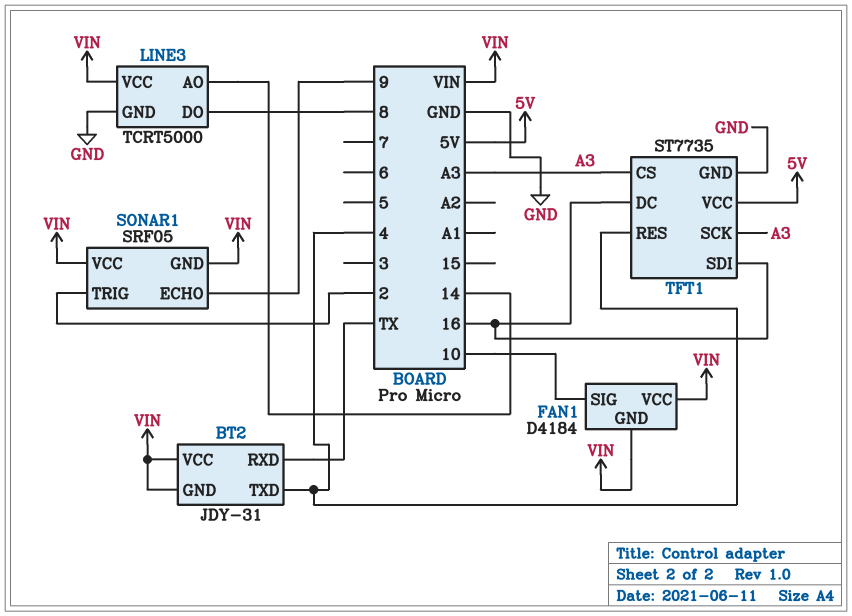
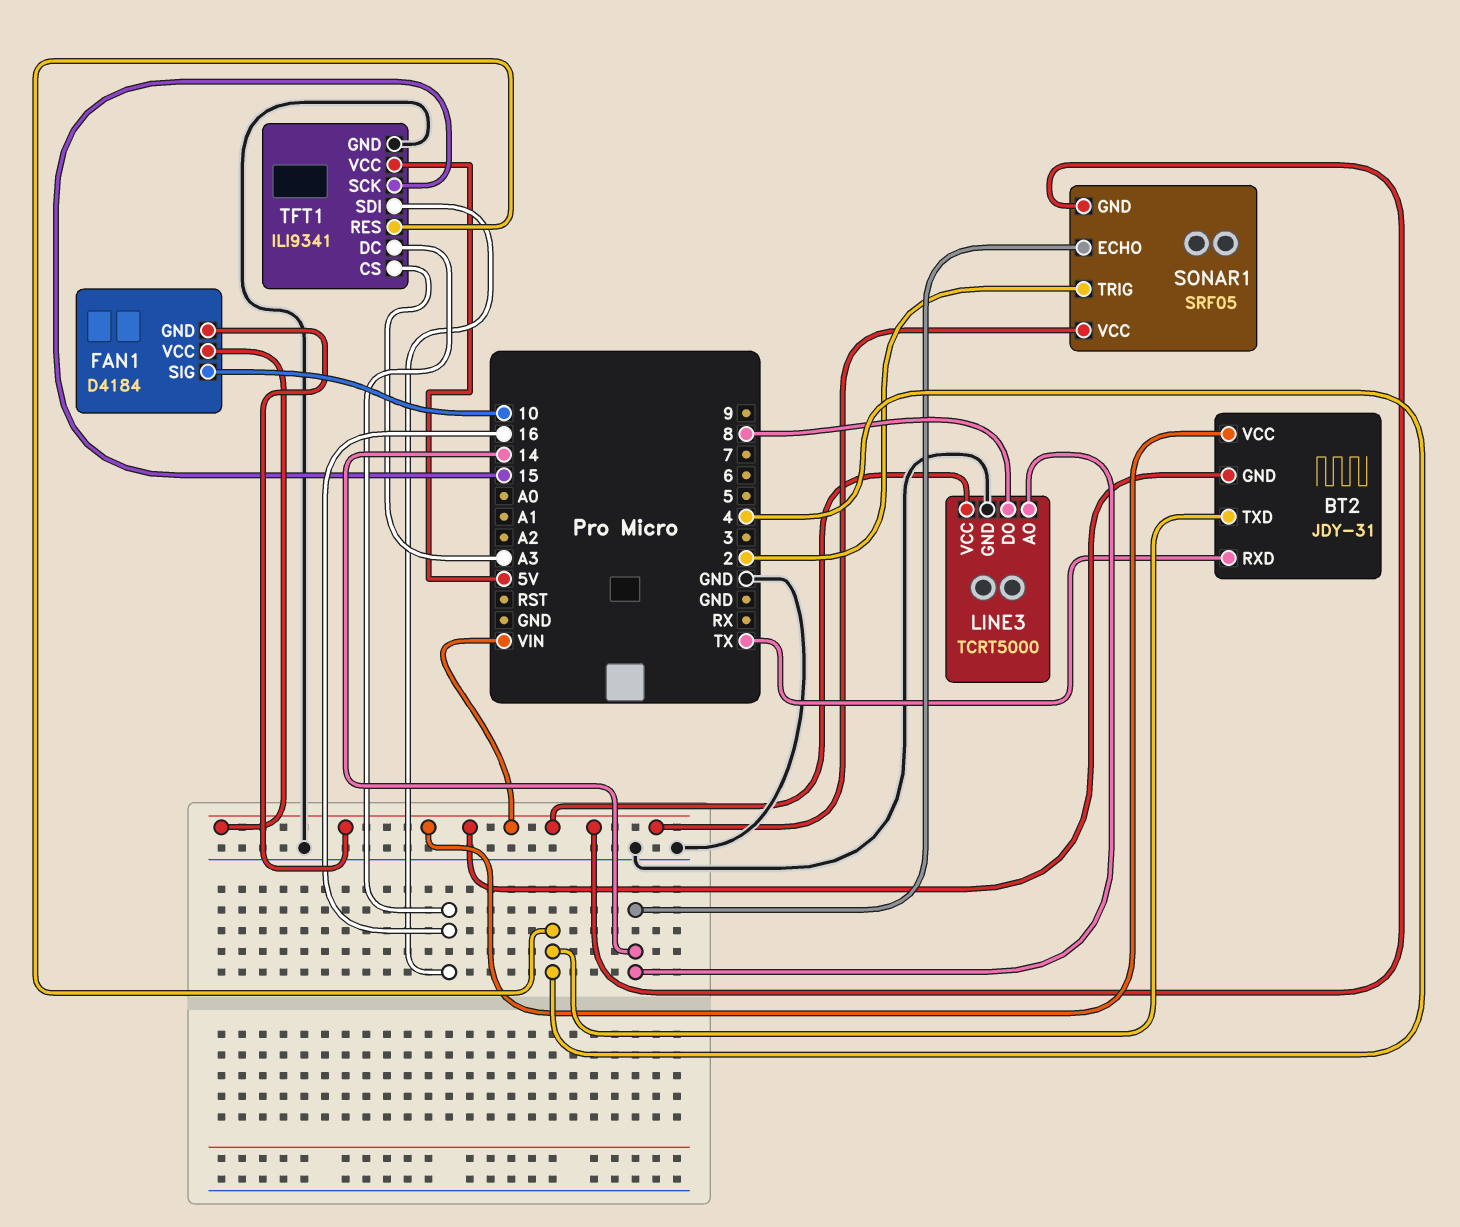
SONAR1 pin ECHO: 9 -> 14
TFT1: ST7735 -> ILI9341
TFT1 pin SCK: A3 -> 15

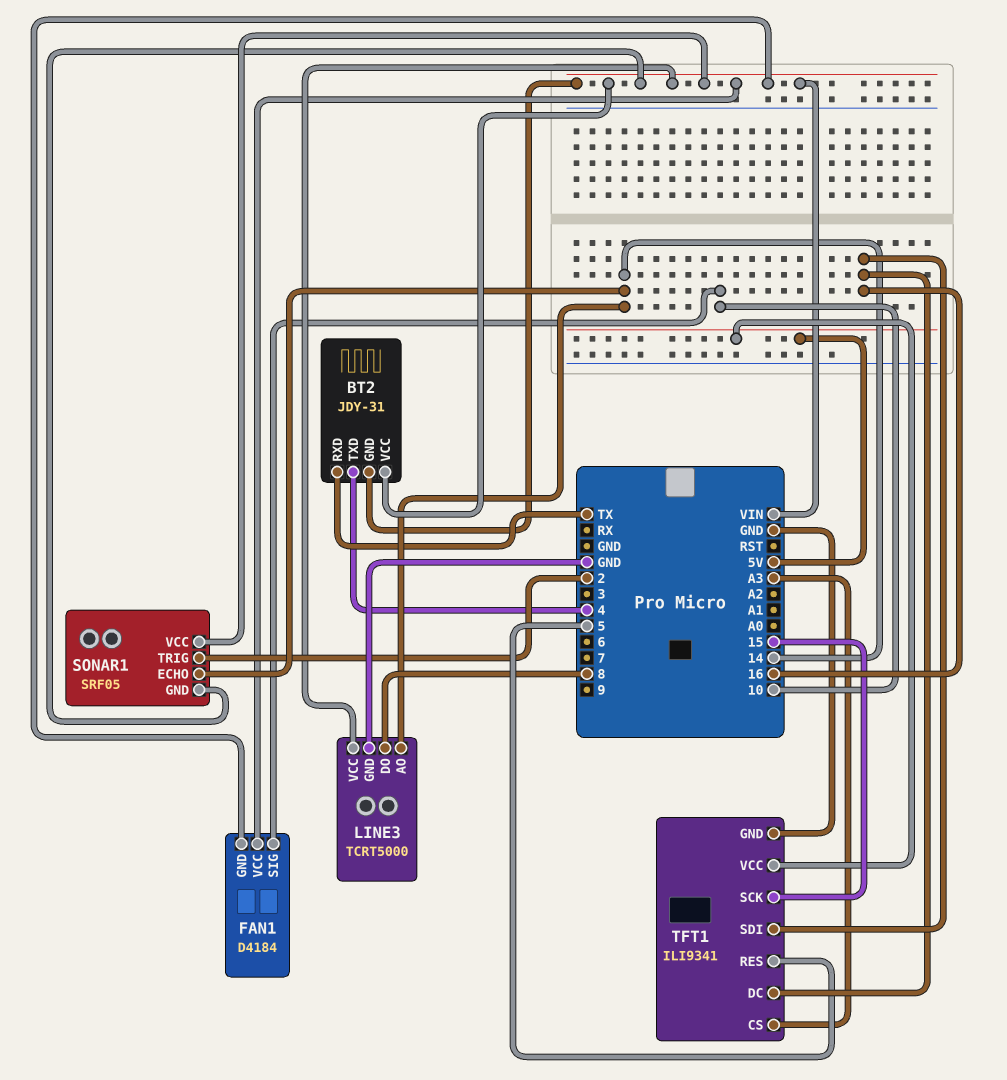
TFT1 pin RES: 4 -> 5

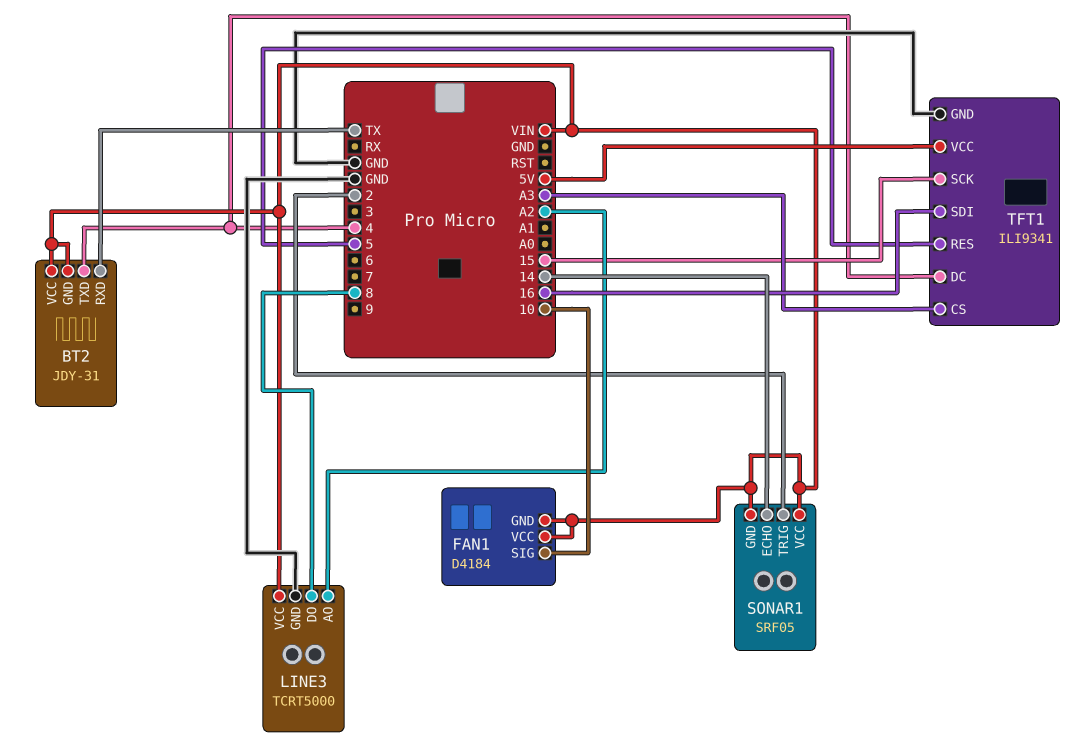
LINE3 pin AO: 14 -> A2
TFT1 pin DC: 16 -> 4

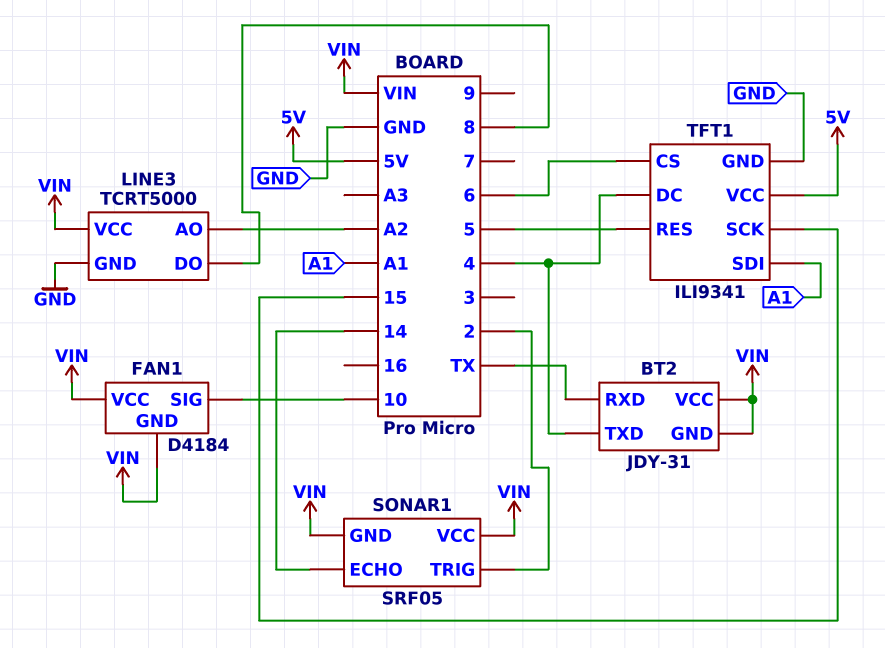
TFT1 pin CS: A3 -> 6
TFT1 pin SDI: 16 -> A1

